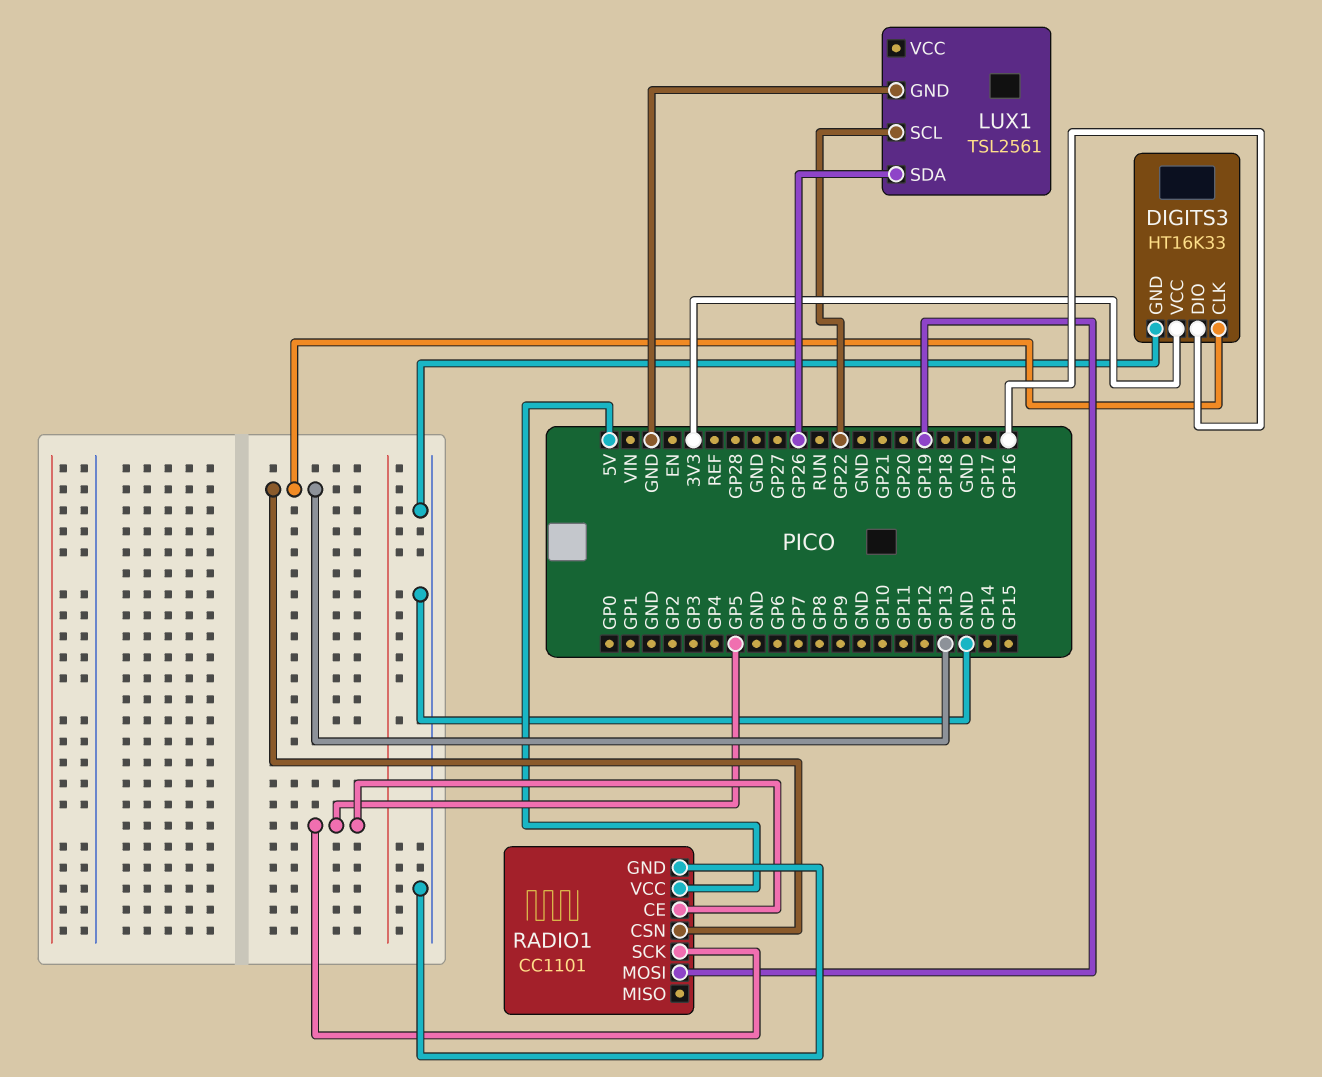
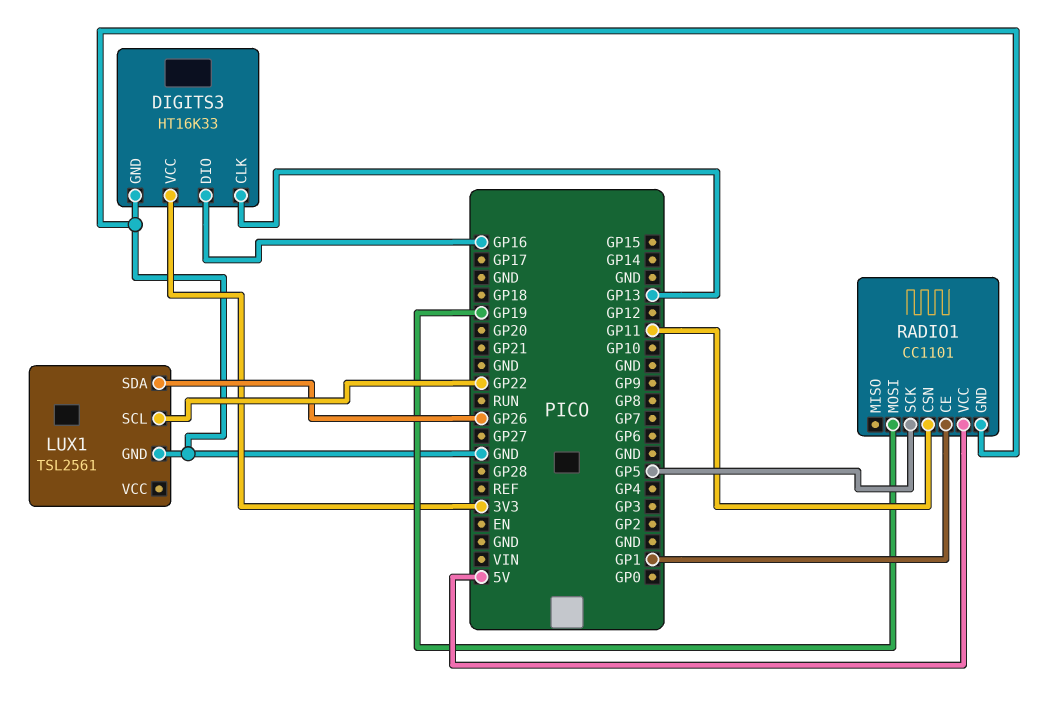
RADIO1 pin CE: GP5 -> GP1
RADIO1 pin CSN: GP13 -> GP11

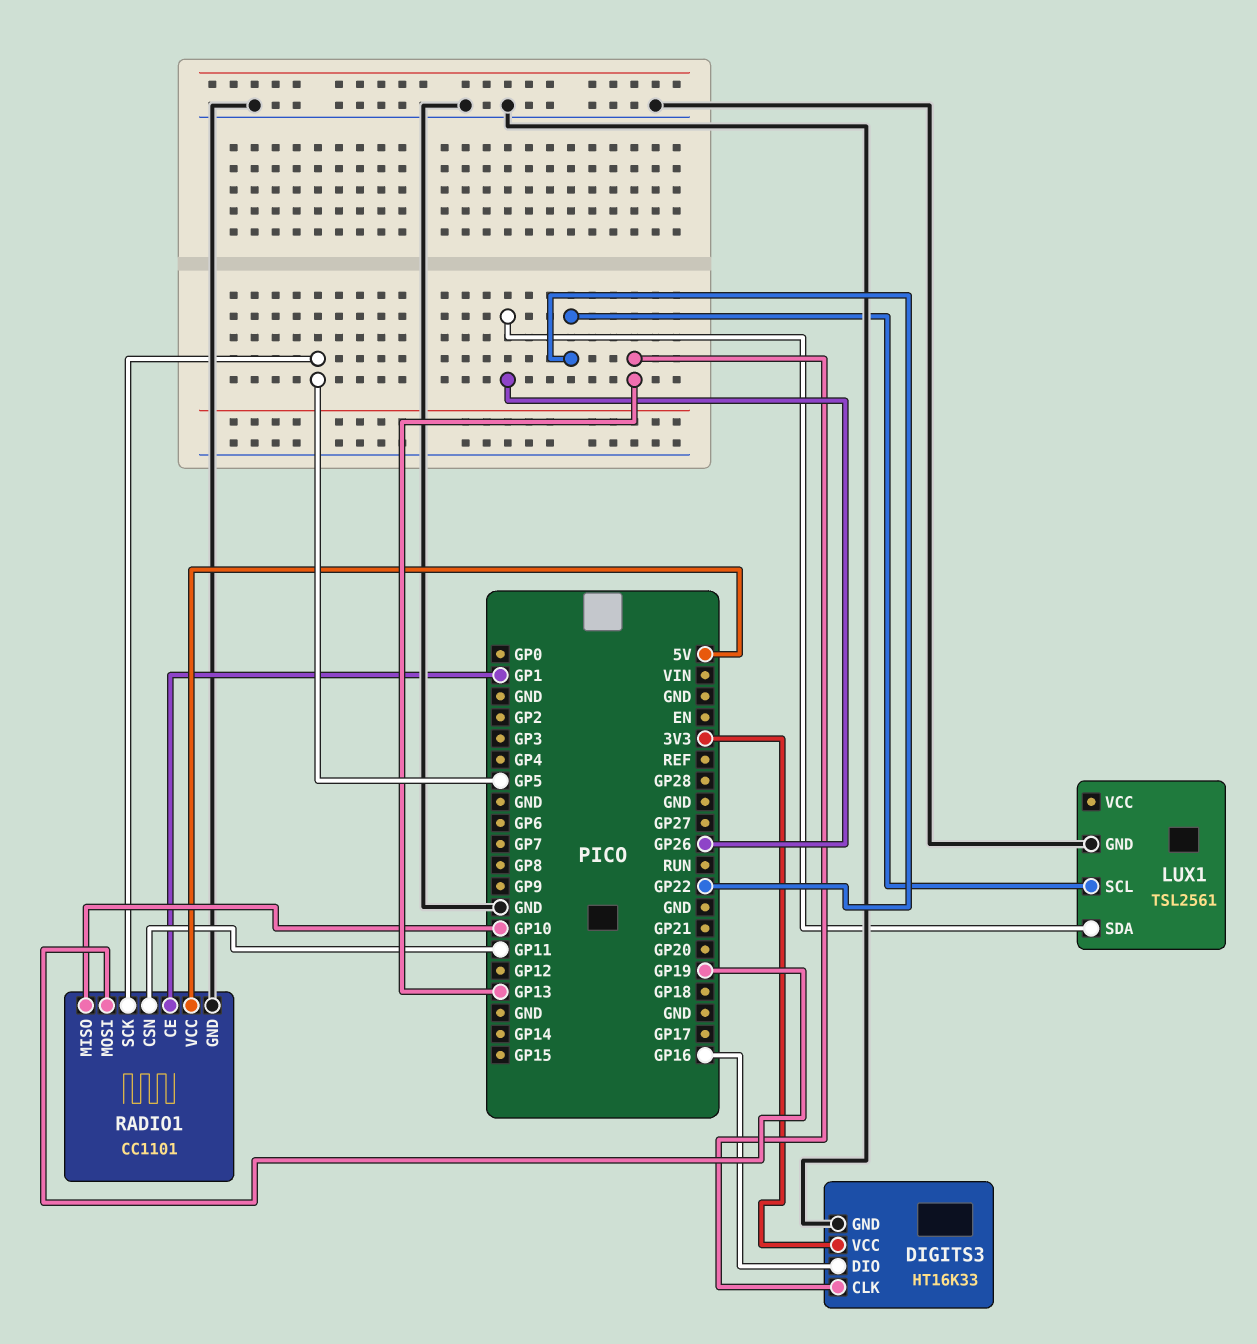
RADIO1 pin MISO: none -> GP10

